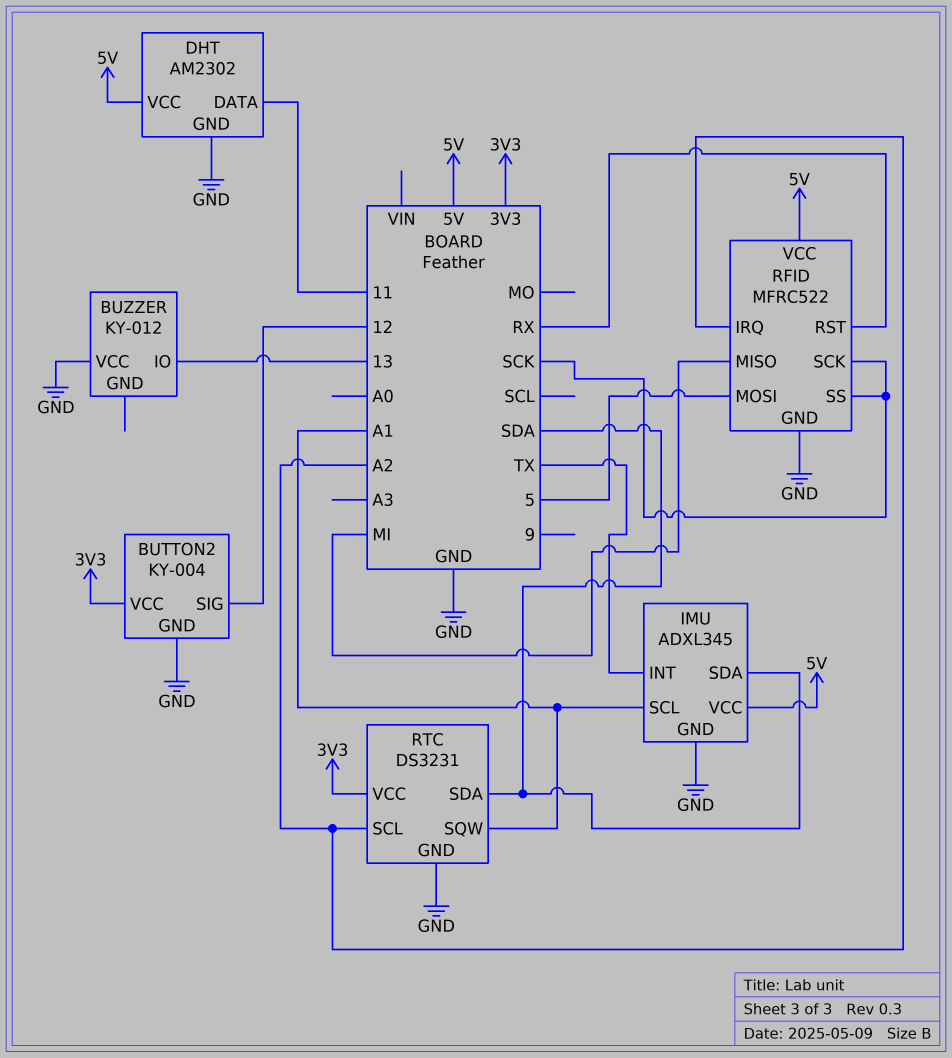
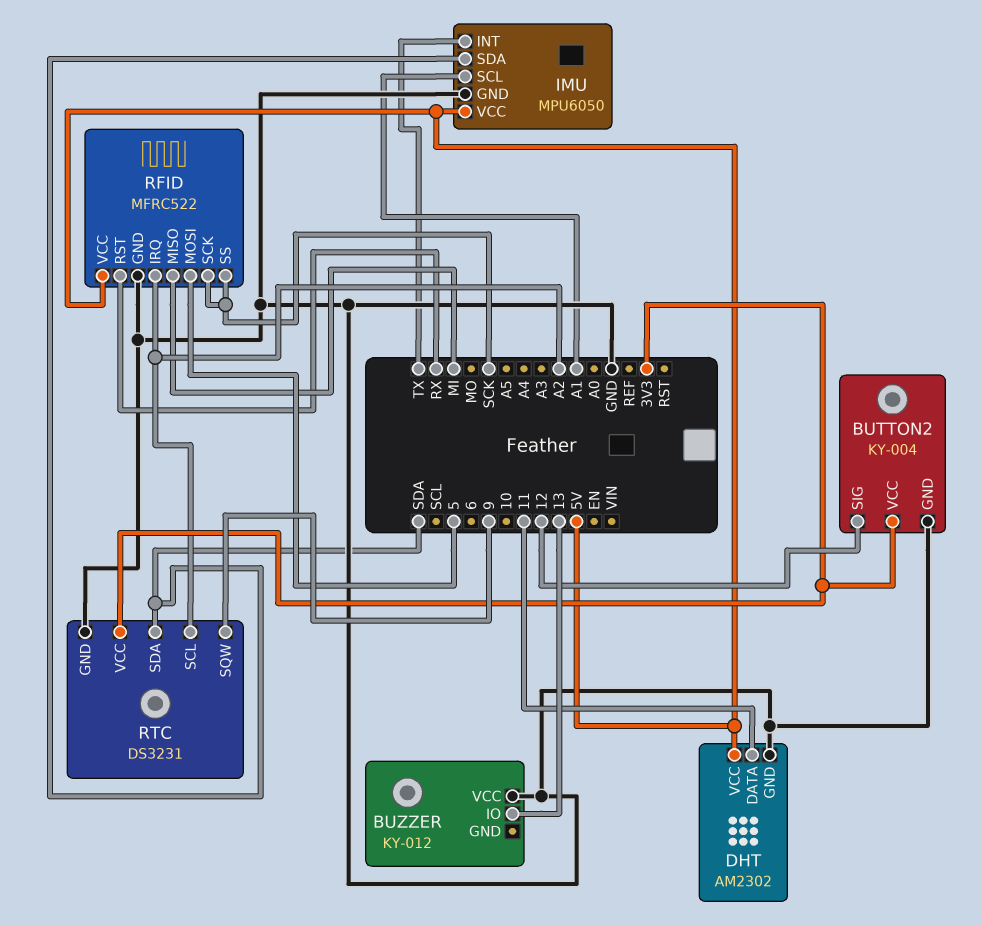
IMU: ADXL345 -> MPU6050
RTC pin SQW: A1 -> 9

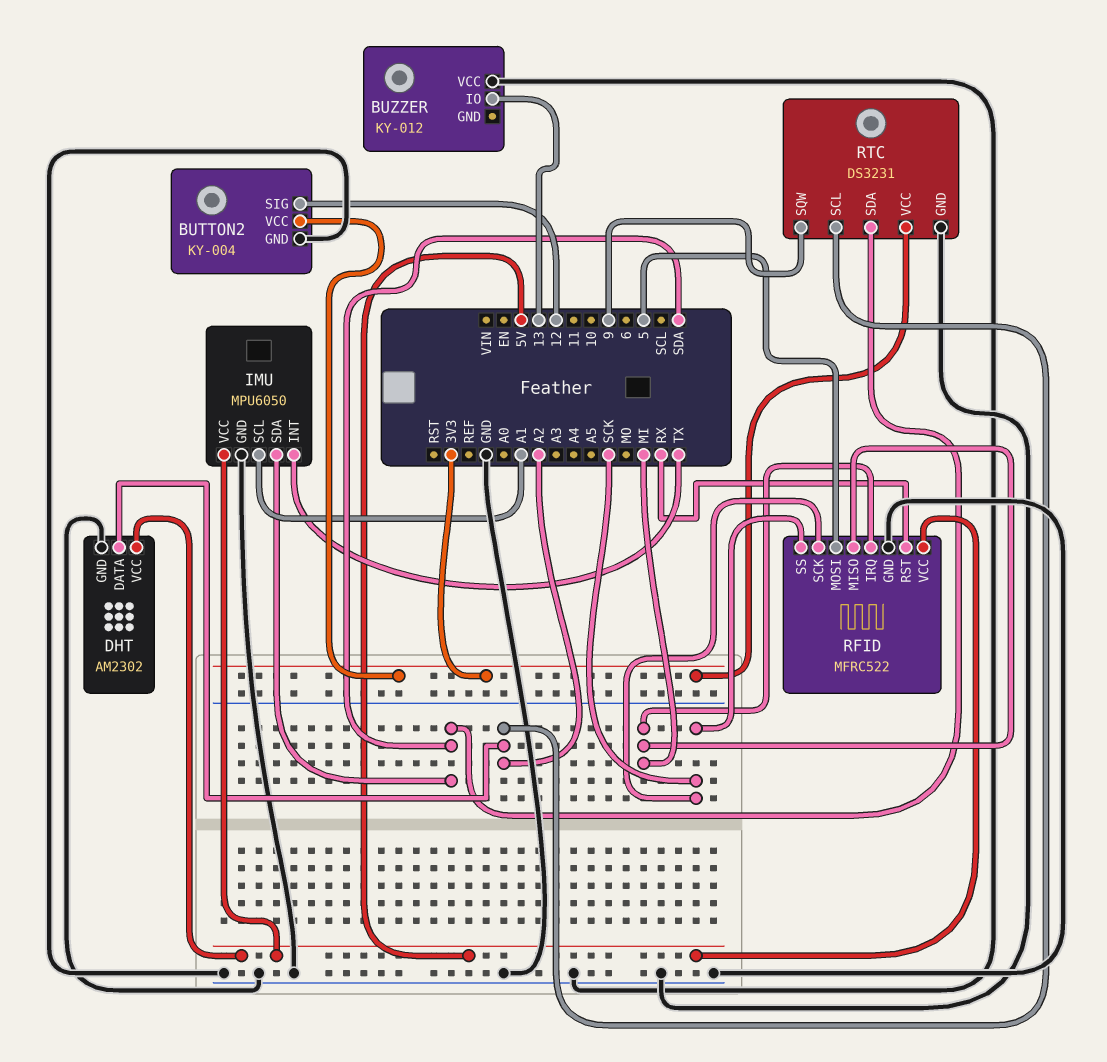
DHT pin DATA: 11 -> A2
RFID pin IRQ: A2 -> MI

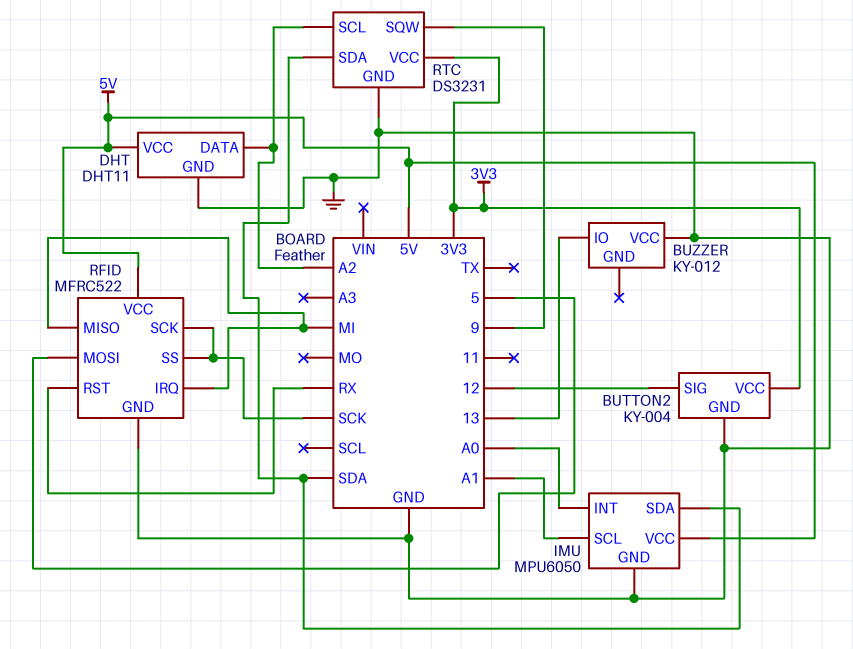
DHT: AM2302 -> DHT11
IMU pin INT: TX -> A0

